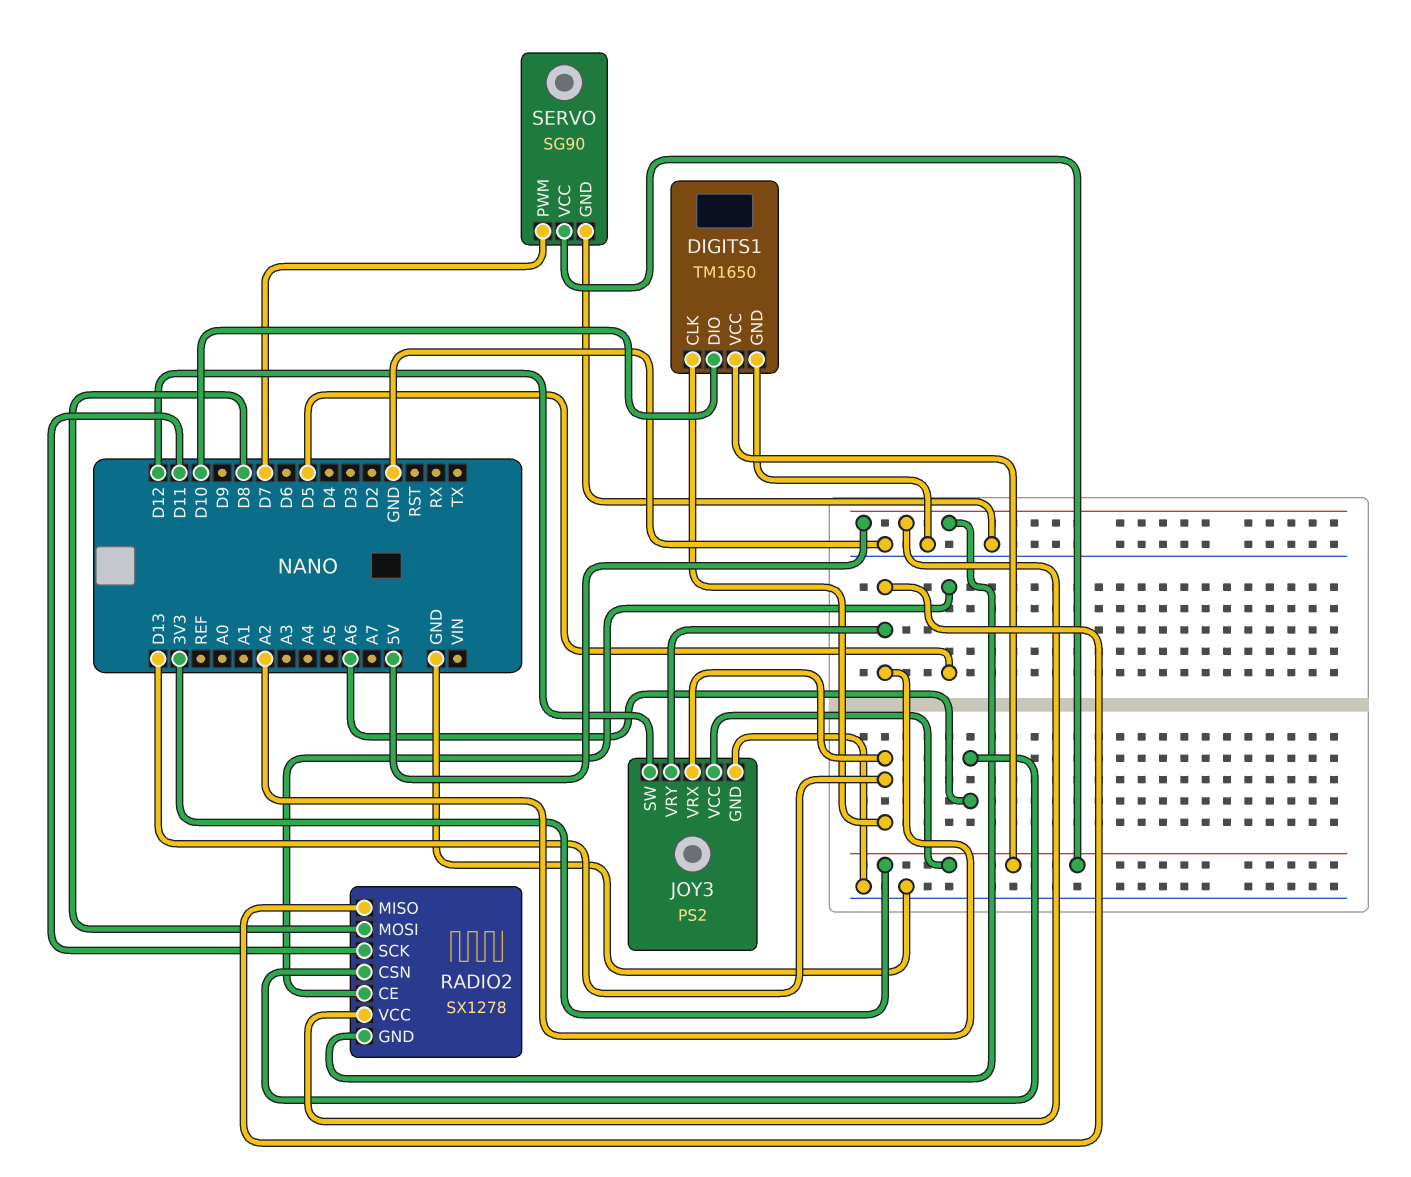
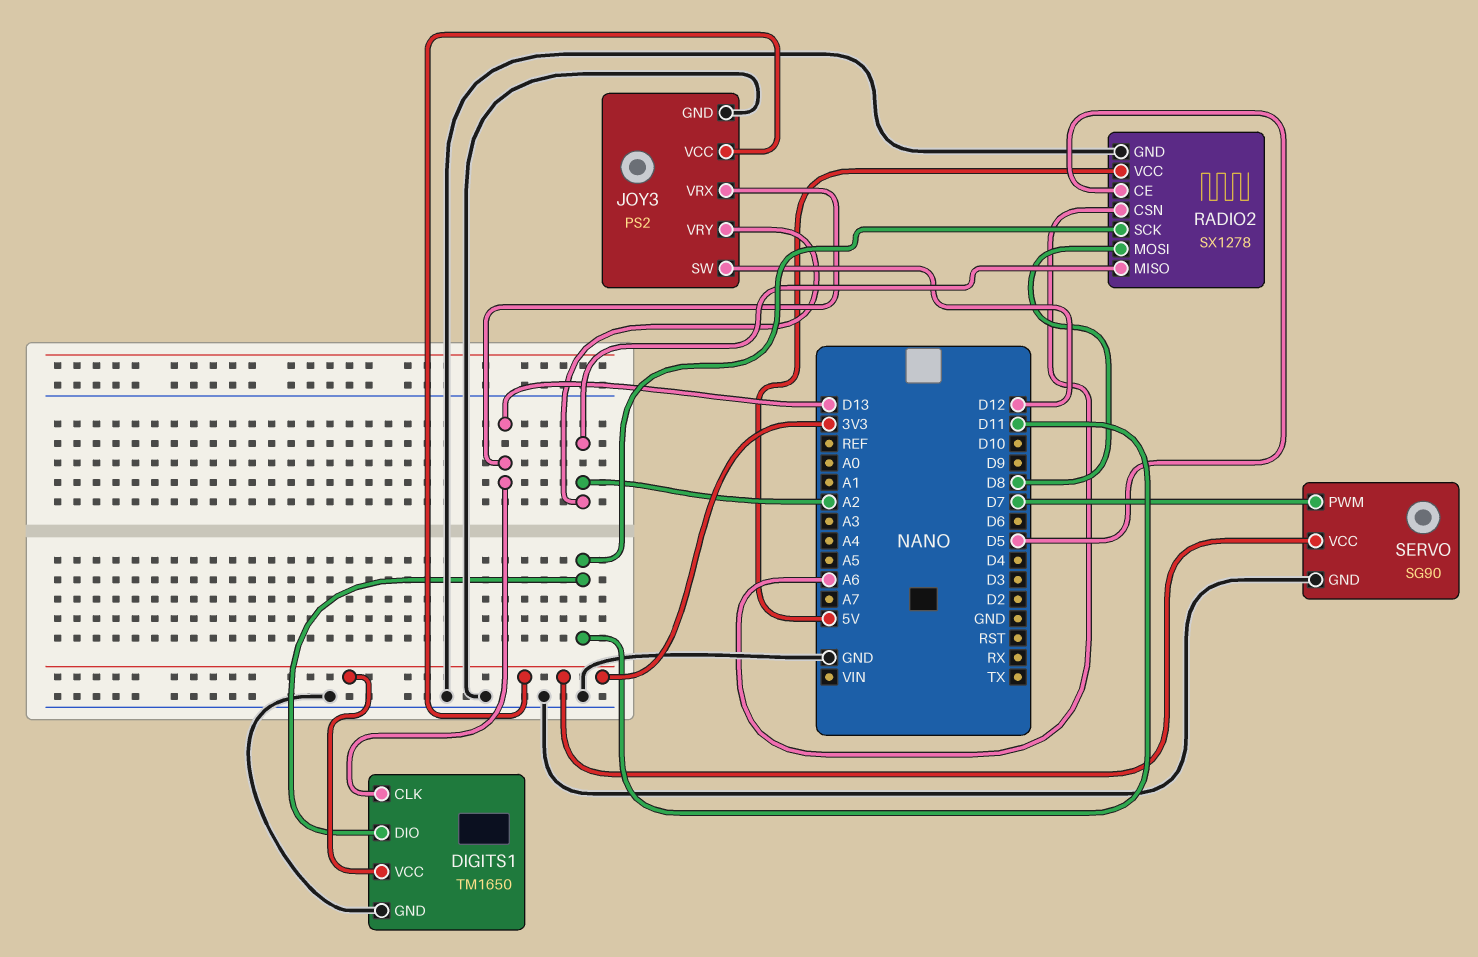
DIGITS1 pin DIO: D10 -> D11
RADIO2 pin GND: 5V -> GND

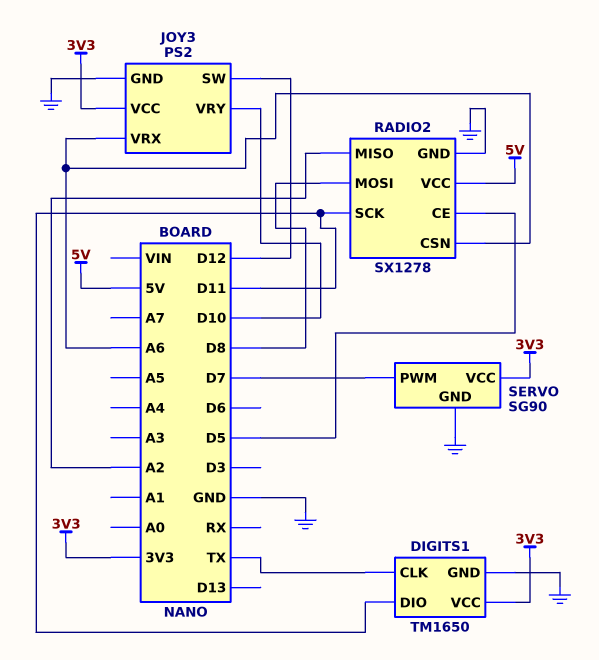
DIGITS1 pin CLK: D13 -> TX
JOY3 pin VRX: D13 -> A6
JOY3 pin VRY: A2 -> D10

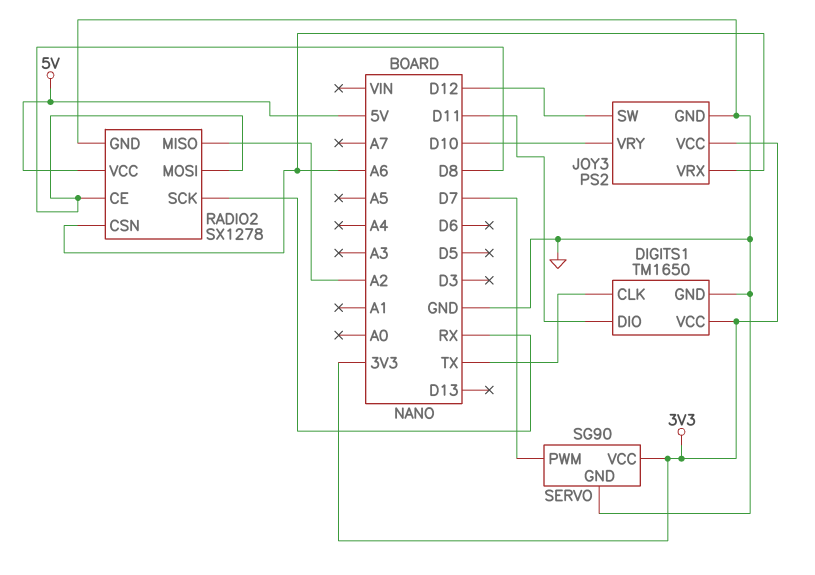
RADIO2 pin CE: D5 -> D8
RADIO2 pin SCK: D11 -> RX

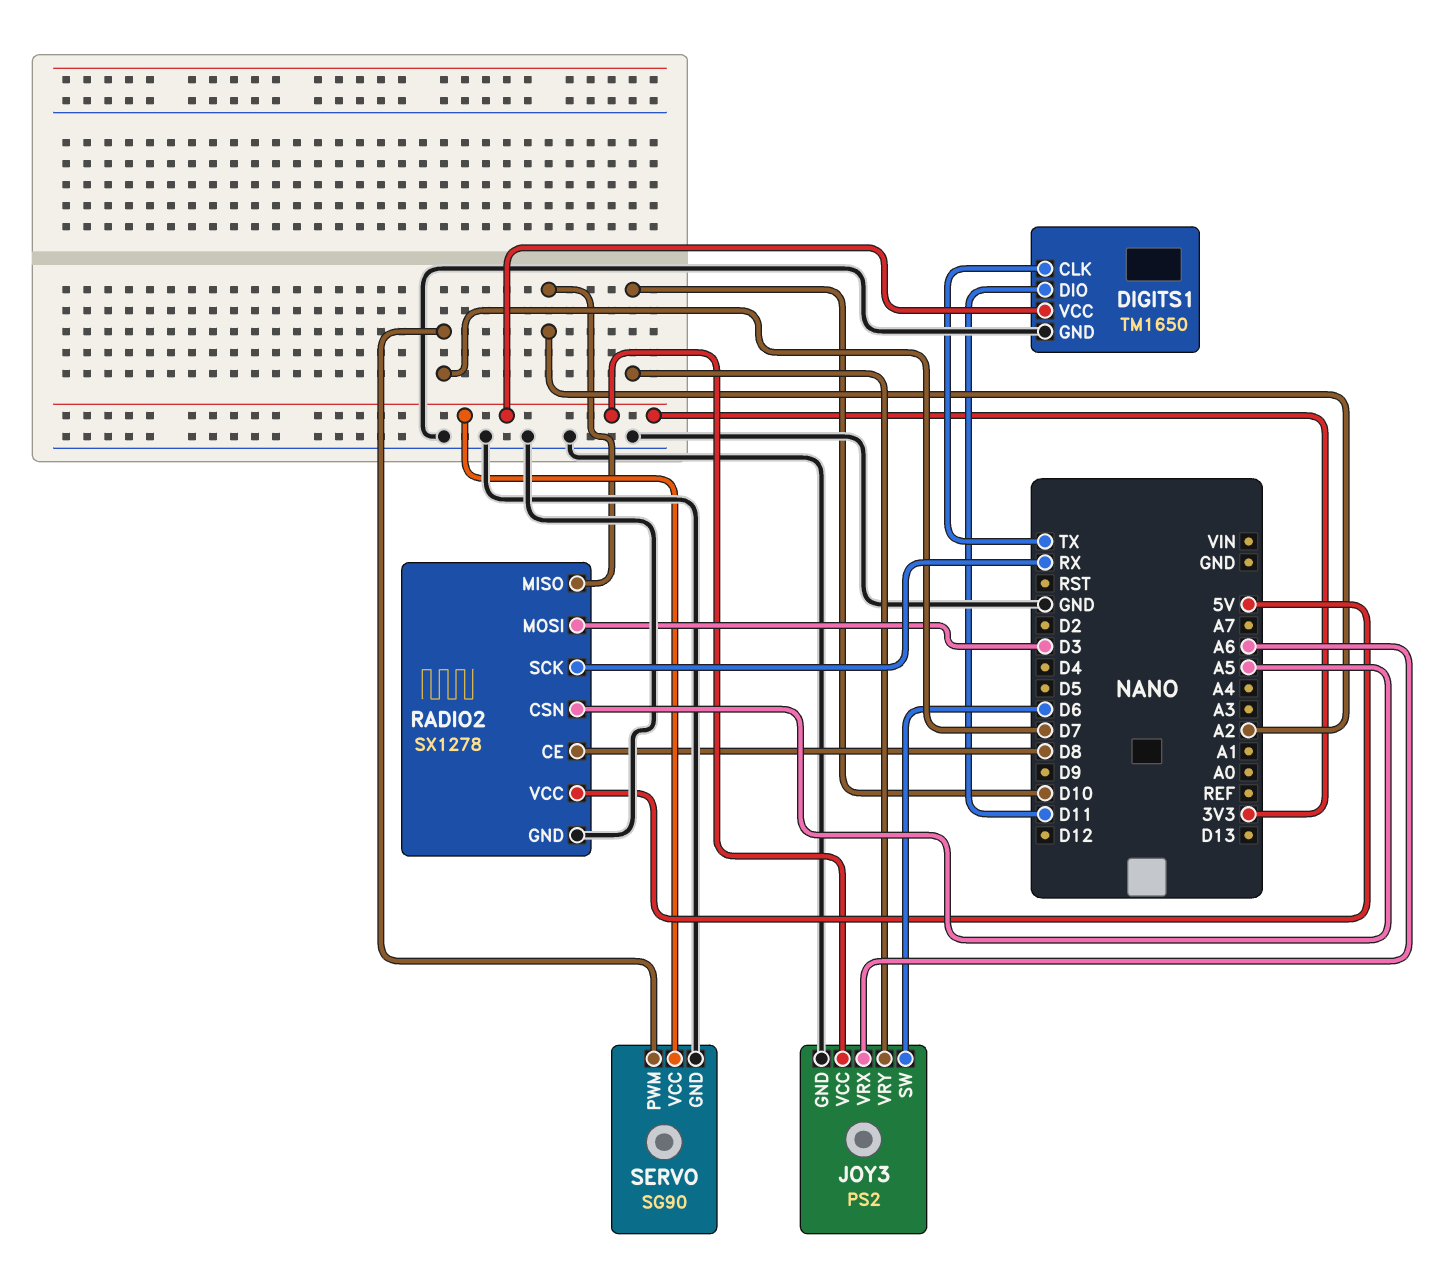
JOY3 pin SW: D12 -> D6
RADIO2 pin CSN: A6 -> A5
RADIO2 pin MOSI: D8 -> D3

